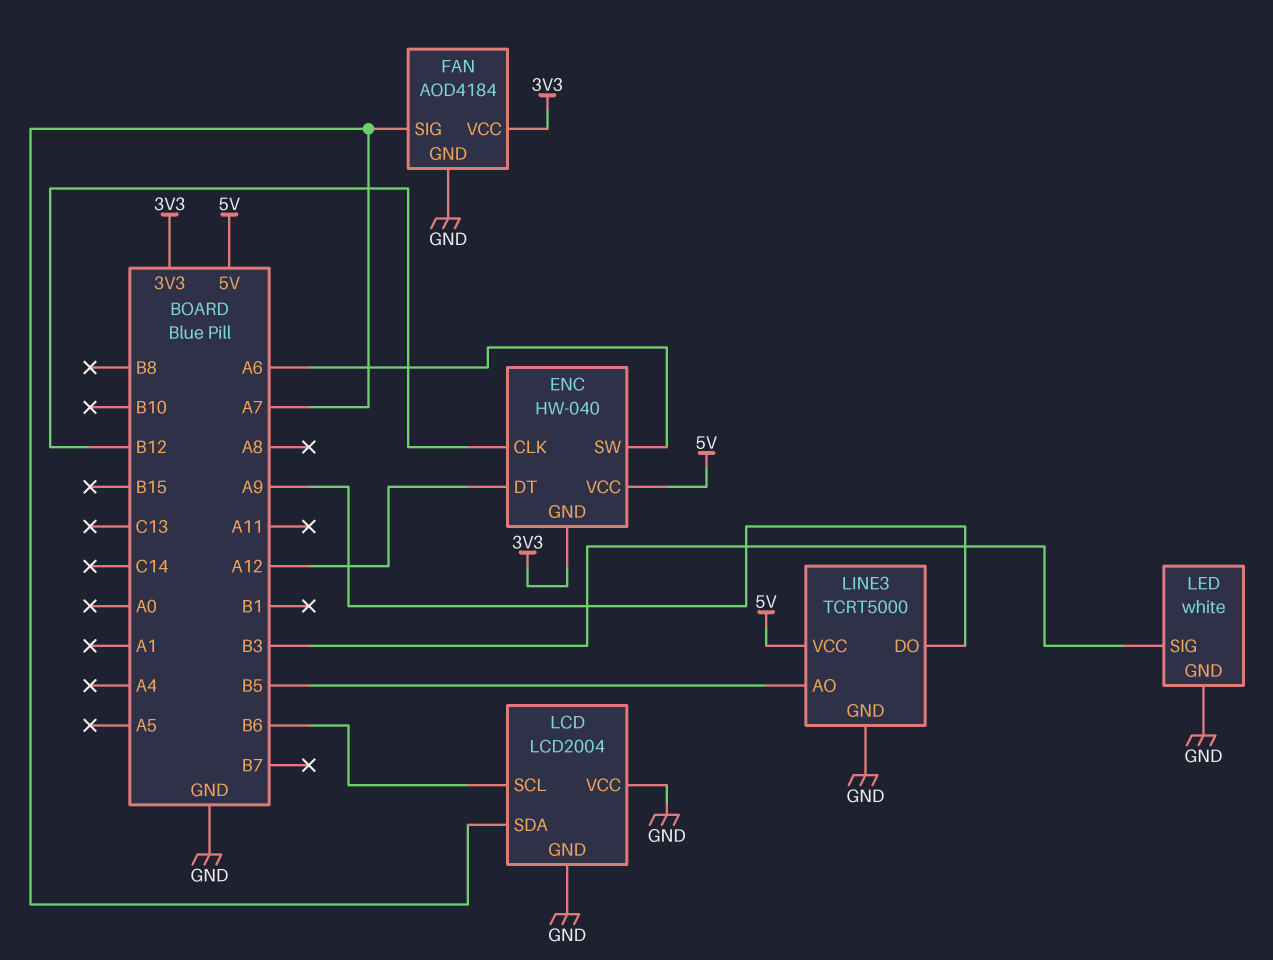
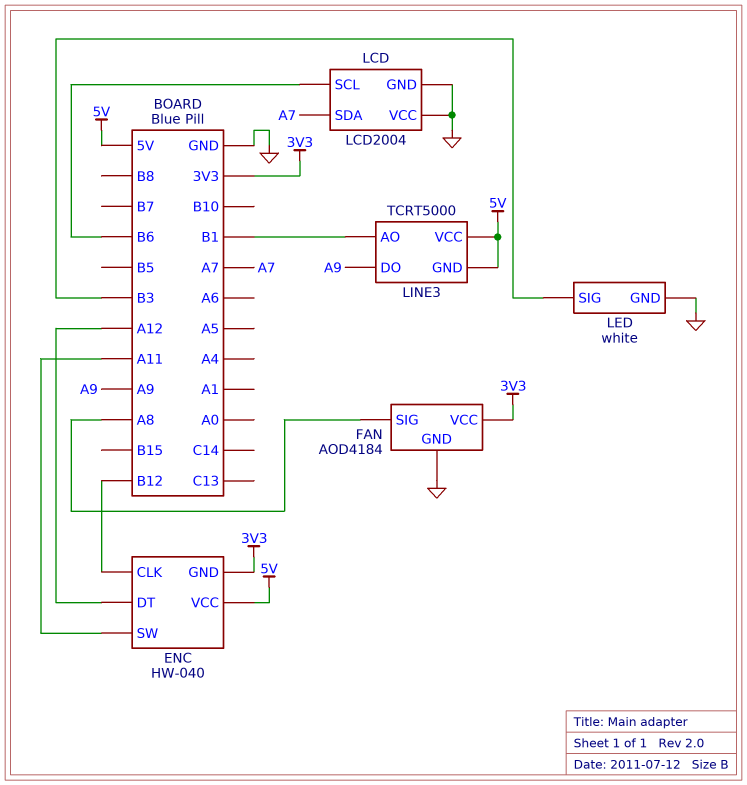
ENC pin SW: A6 -> A11
FAN pin SIG: A7 -> A8
LINE3 pin AO: B5 -> B1
LINE3 pin GND: GND -> 5V

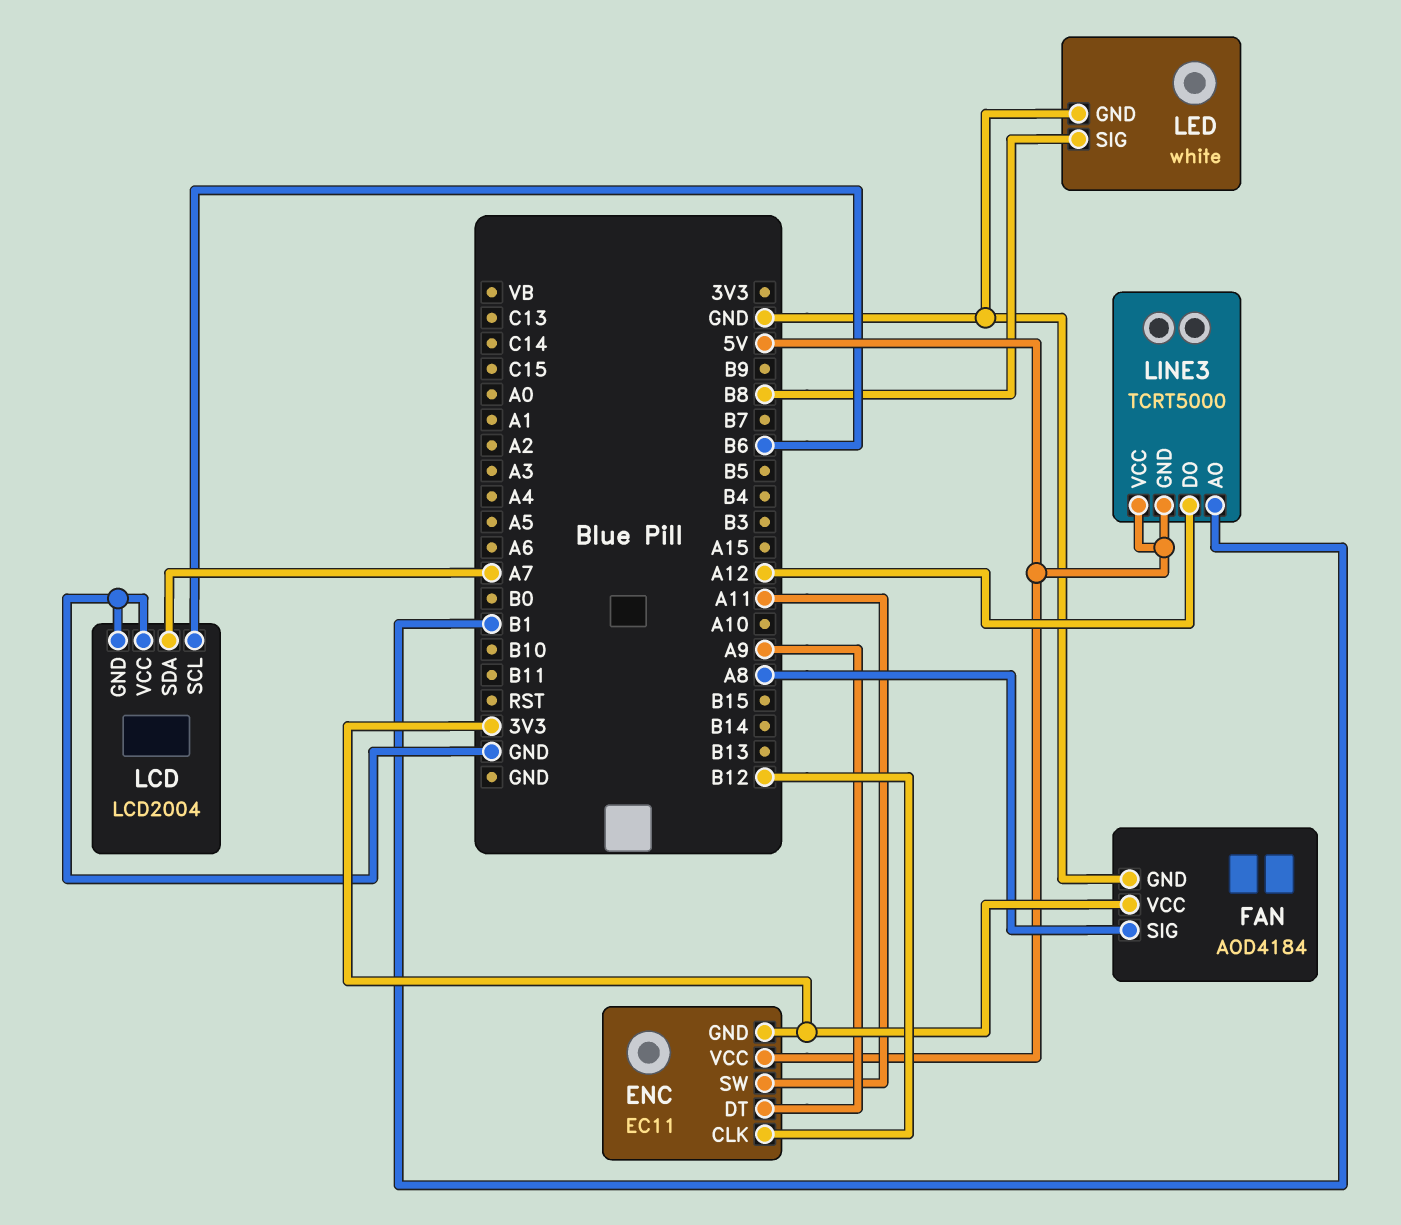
ENC: HW-040 -> EC11
ENC pin DT: A12 -> A9
LED pin SIG: B3 -> B8
LINE3 pin DO: A9 -> A12

